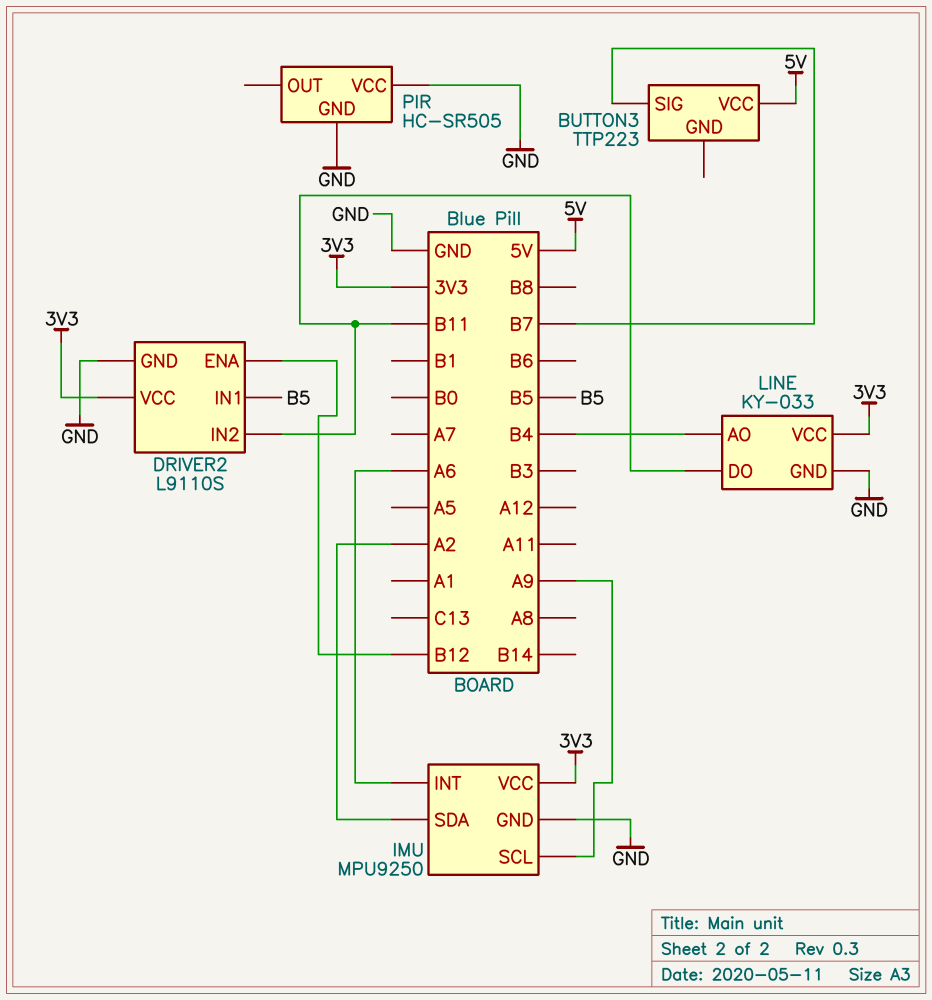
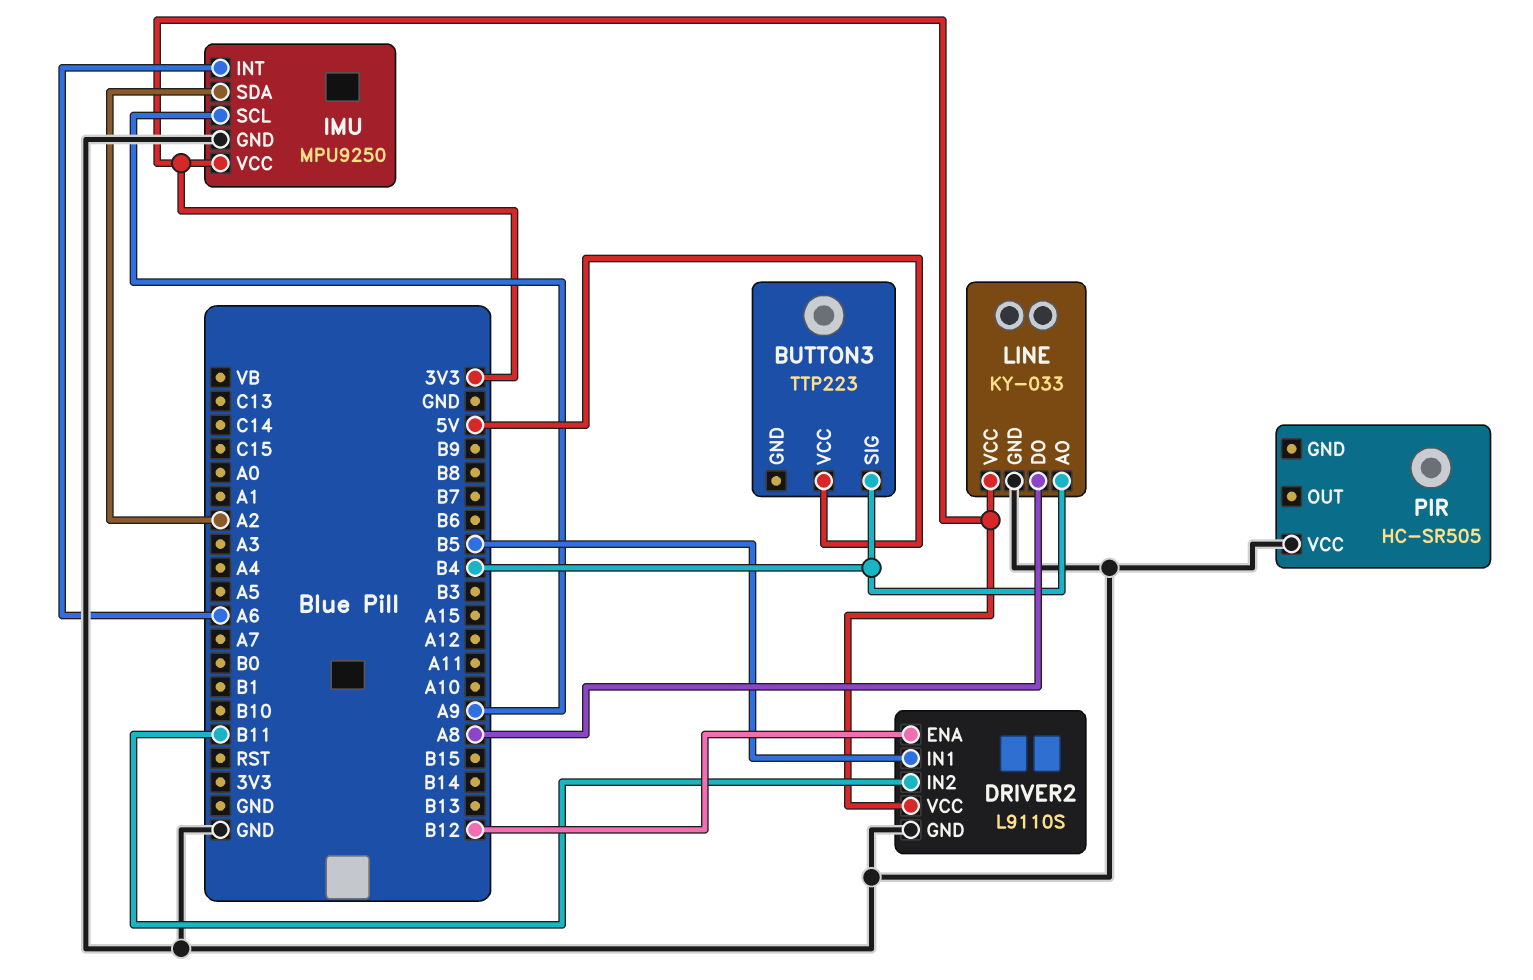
BUTTON3 pin SIG: B7 -> B4
LINE pin DO: B11 -> A8
PIR pin GND: GND -> none

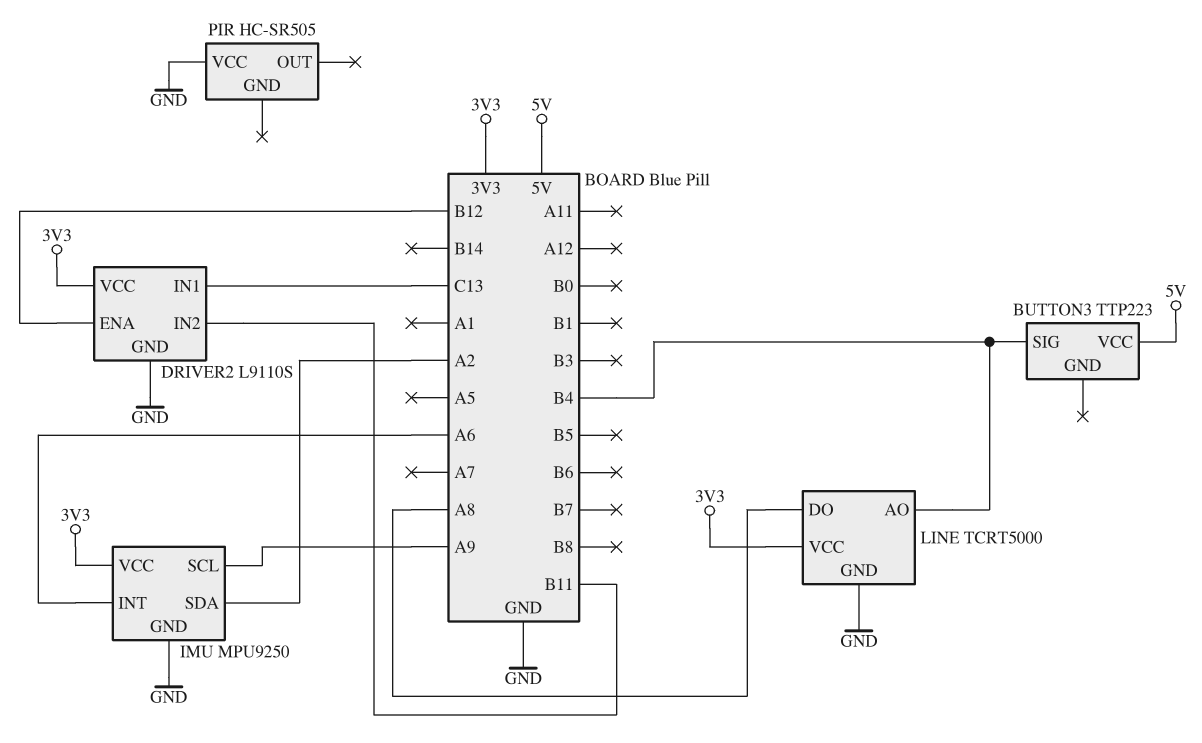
DRIVER2 pin IN1: B5 -> C13
LINE: KY-033 -> TCRT5000

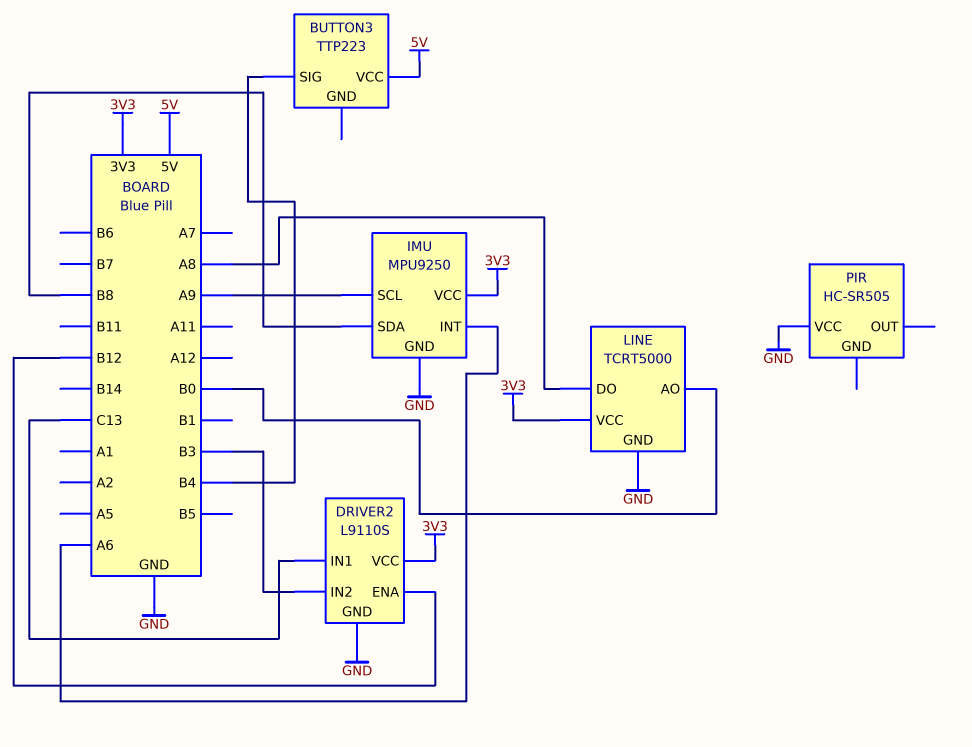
DRIVER2 pin IN2: B11 -> B3
IMU pin SDA: A2 -> B8
LINE pin AO: B4 -> B0

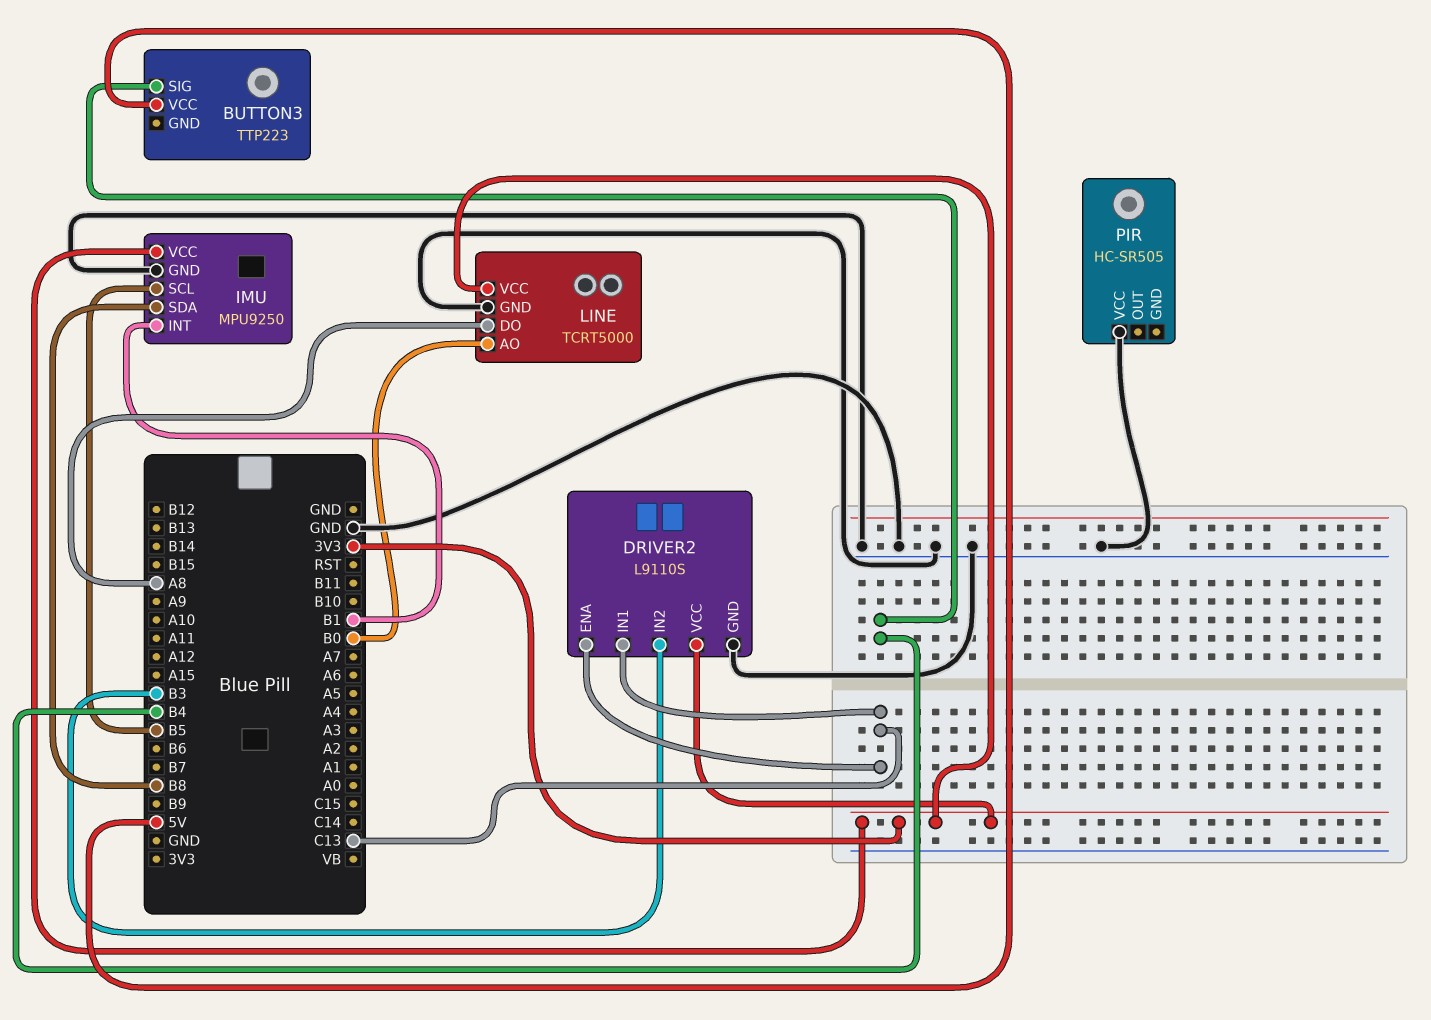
DRIVER2 pin ENA: B12 -> C13
IMU pin INT: A6 -> B1
IMU pin SCL: A9 -> B5

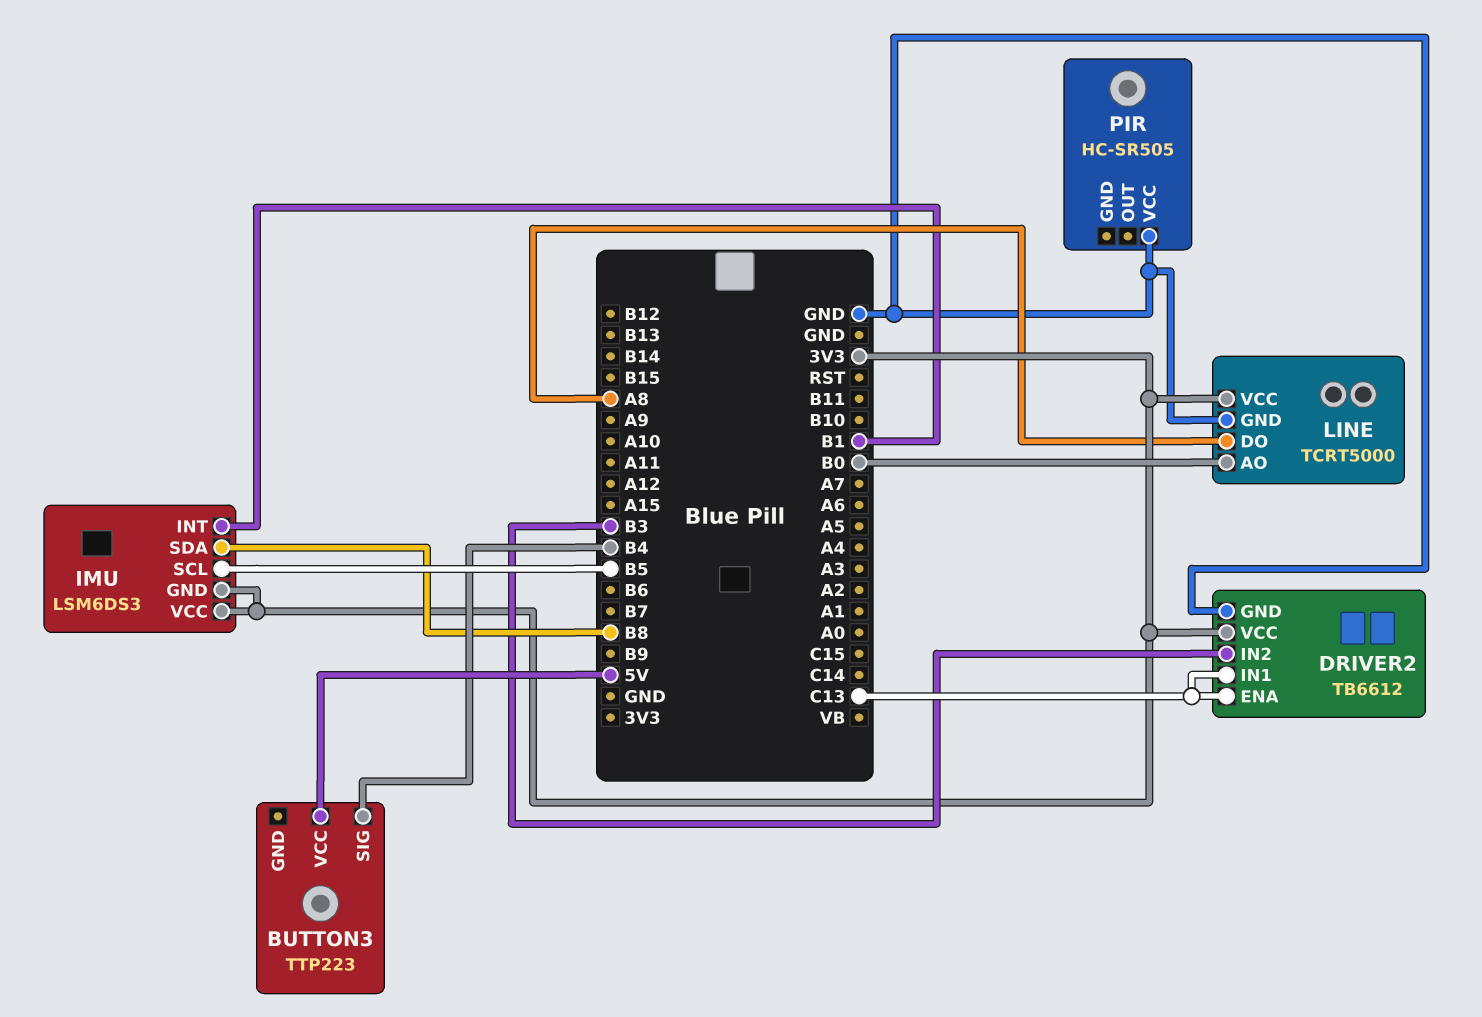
DRIVER2: L9110S -> TB6612
IMU: MPU9250 -> LSM6DS3
IMU pin GND: GND -> 3V3

